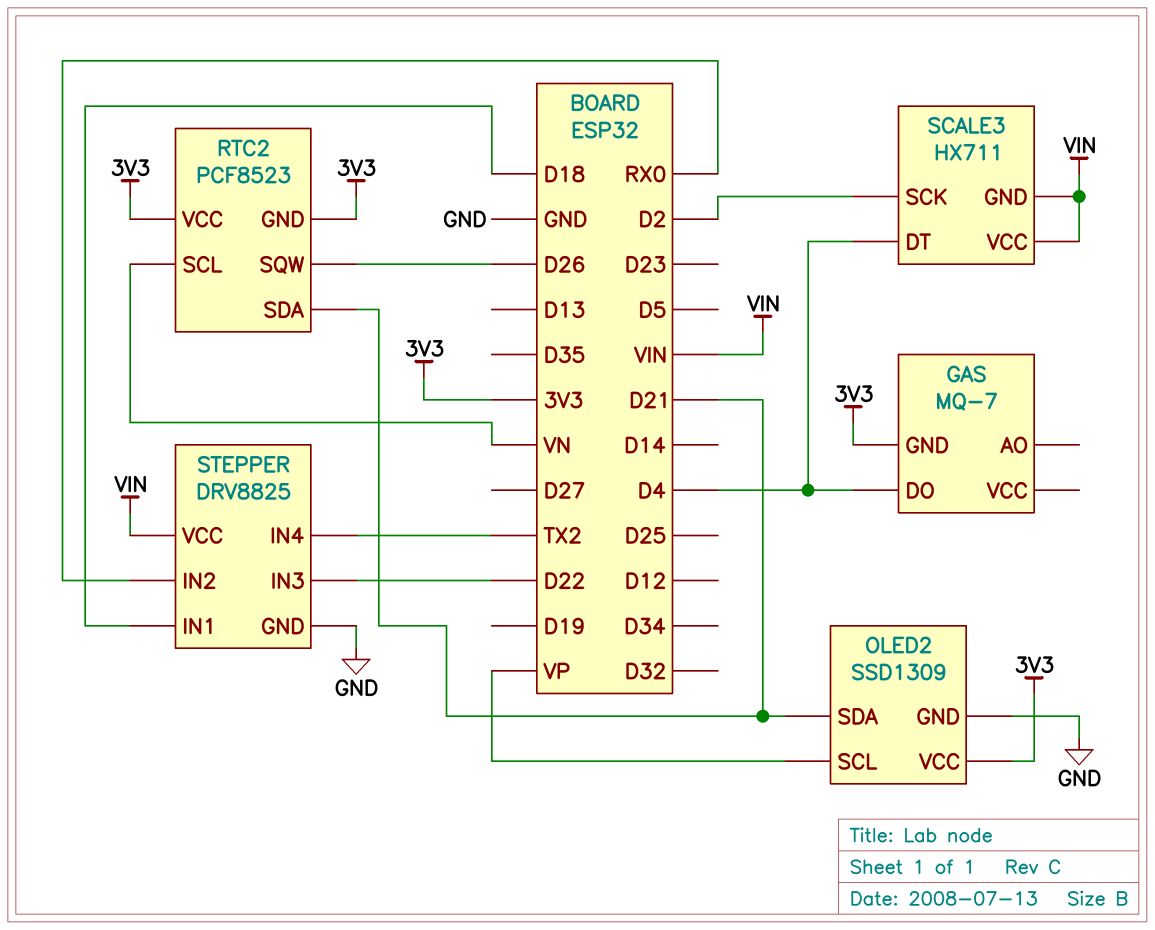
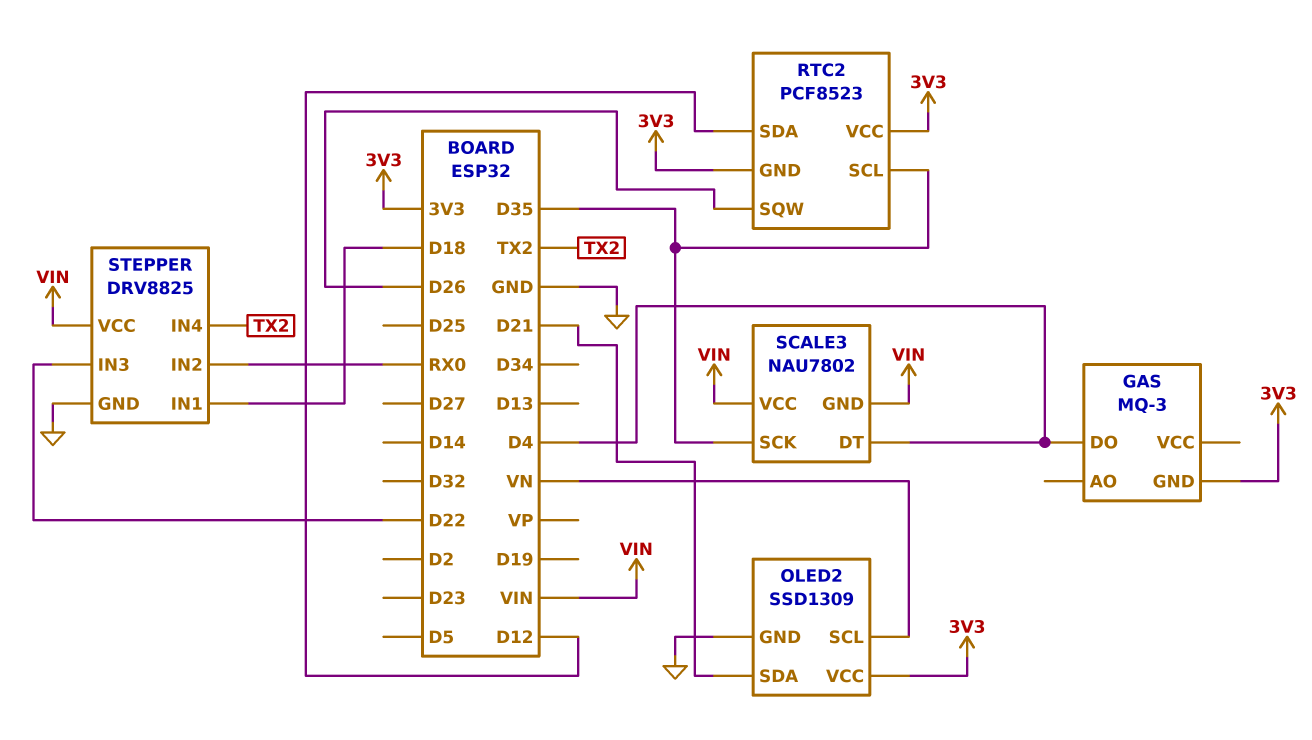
GAS: MQ-7 -> MQ-3
OLED2 pin SCL: VP -> VN
RTC2 pin SCL: VN -> D35
RTC2 pin SDA: D21 -> D12
SCALE3: HX711 -> NAU7802
SCALE3 pin SCK: D2 -> D35

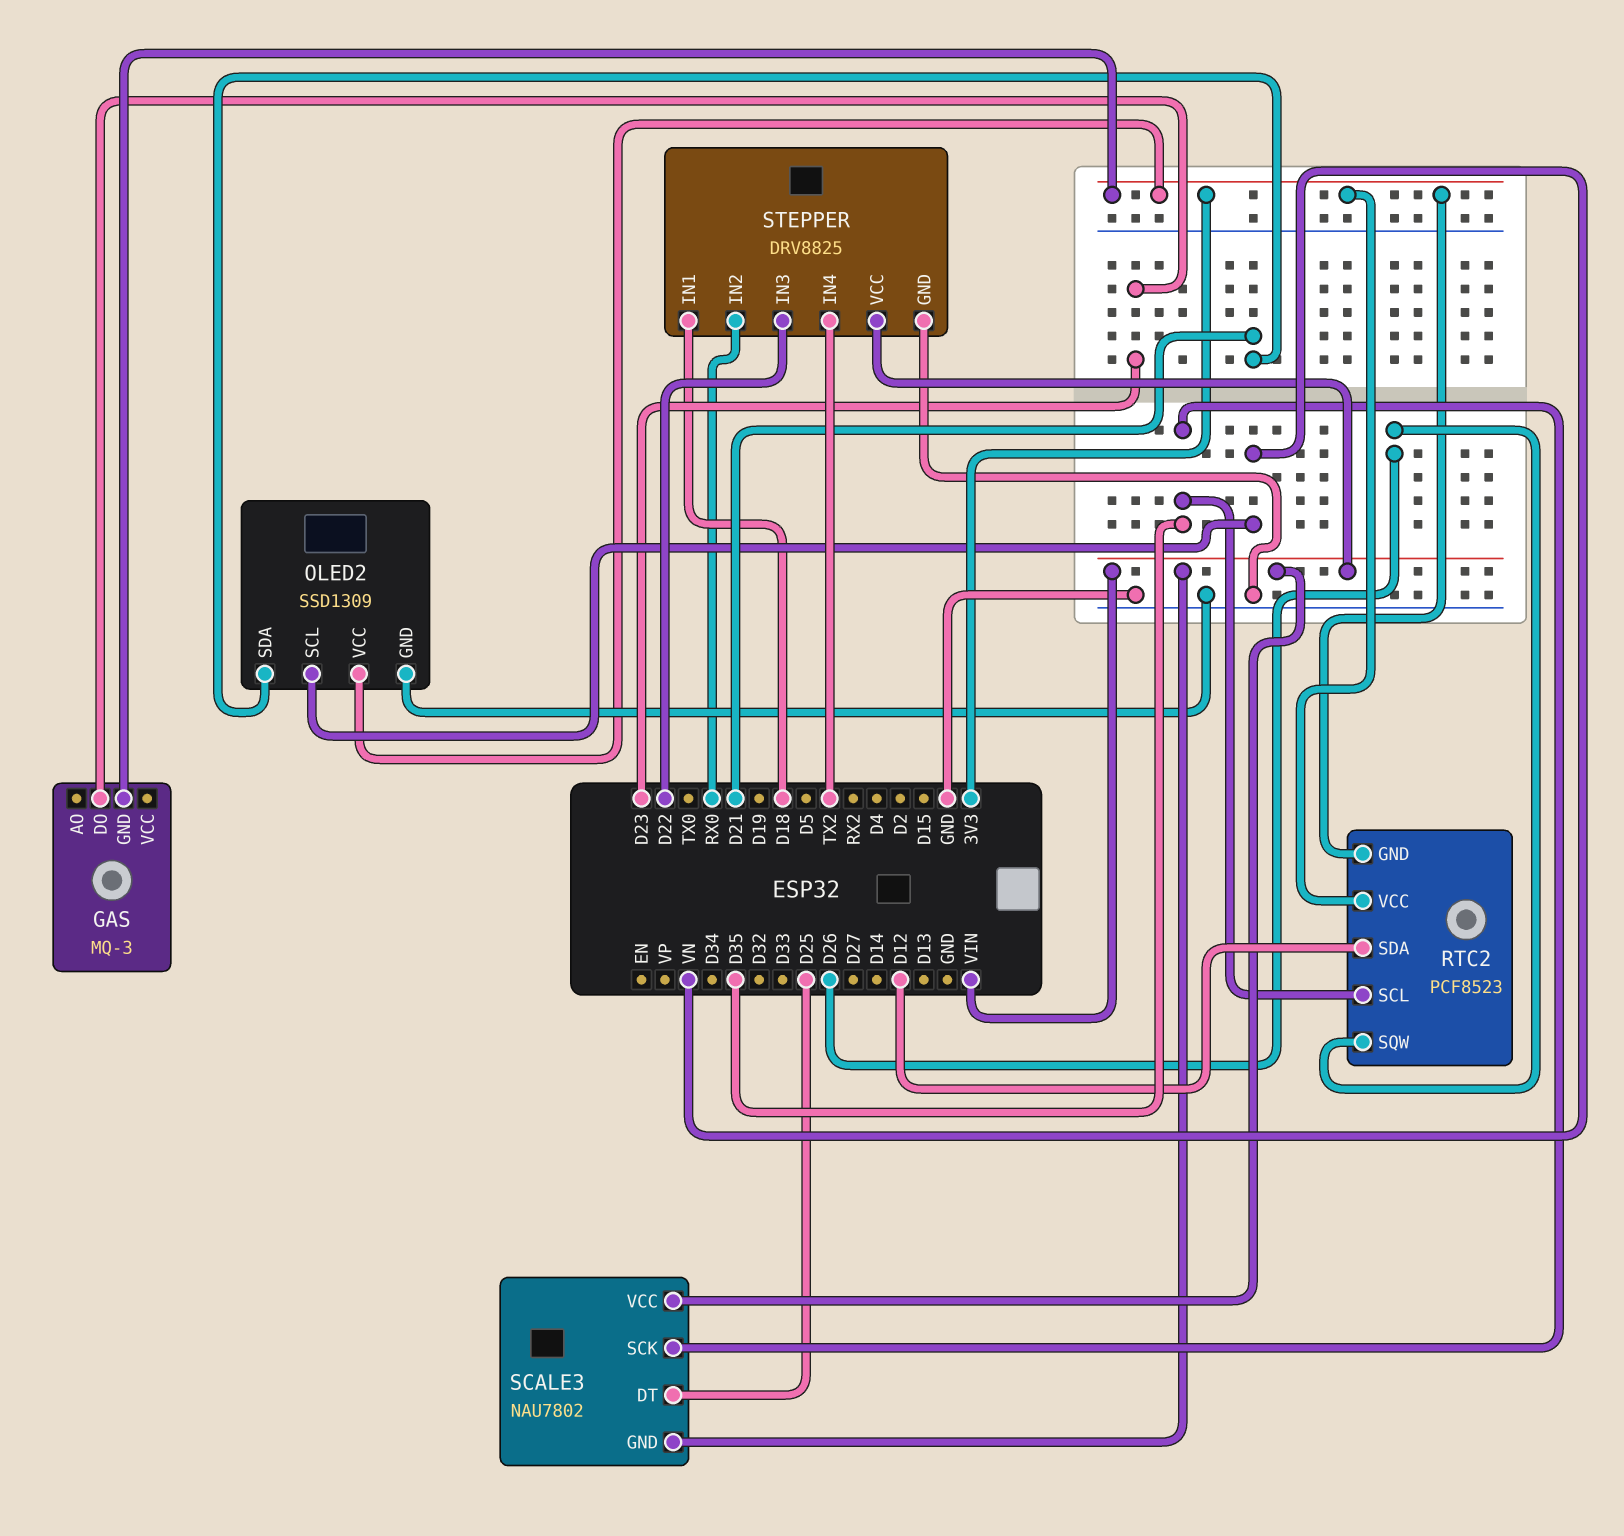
GAS pin DO: D4 -> D23
SCALE3 pin DT: D4 -> D25

